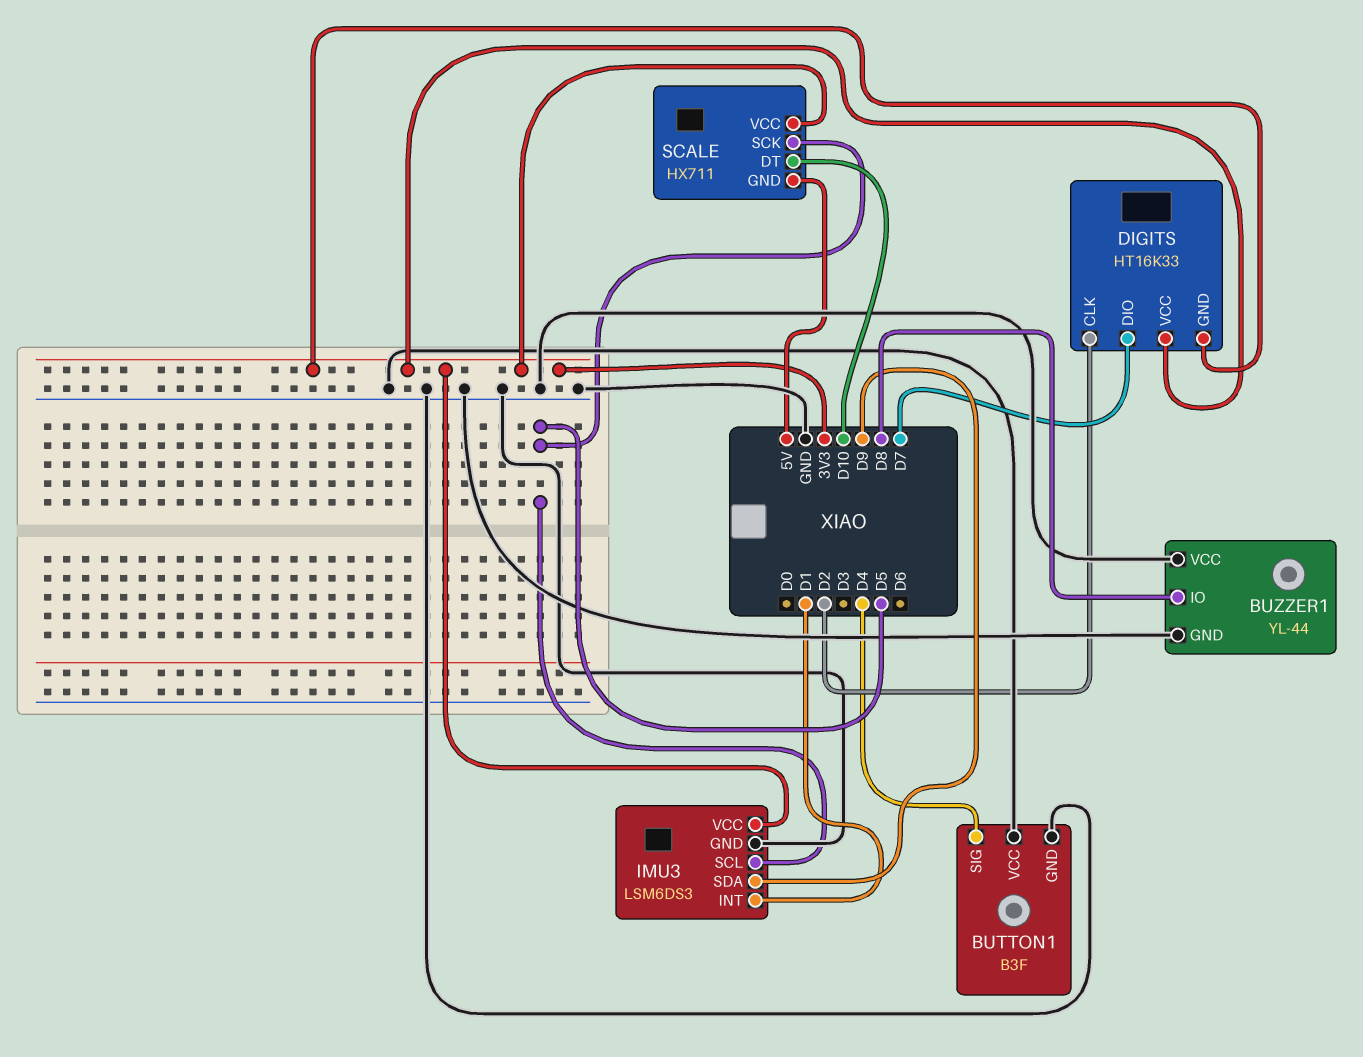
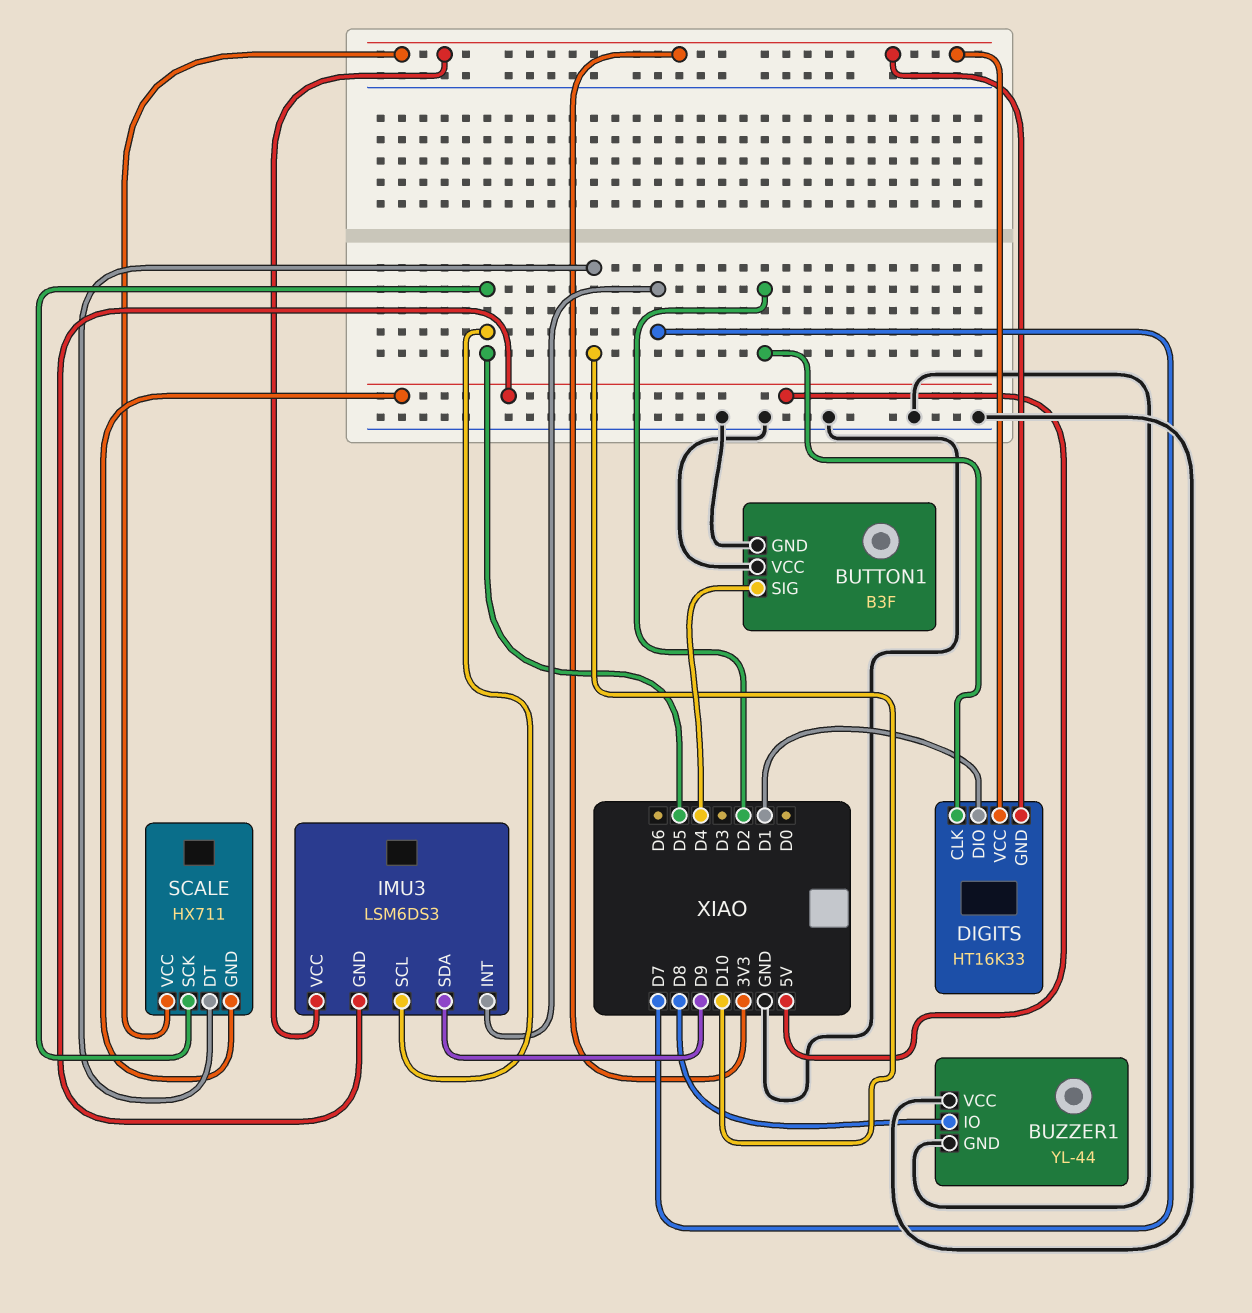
DIGITS pin DIO: D7 -> D1
IMU3 pin GND: GND -> 5V
IMU3 pin INT: D1 -> D7

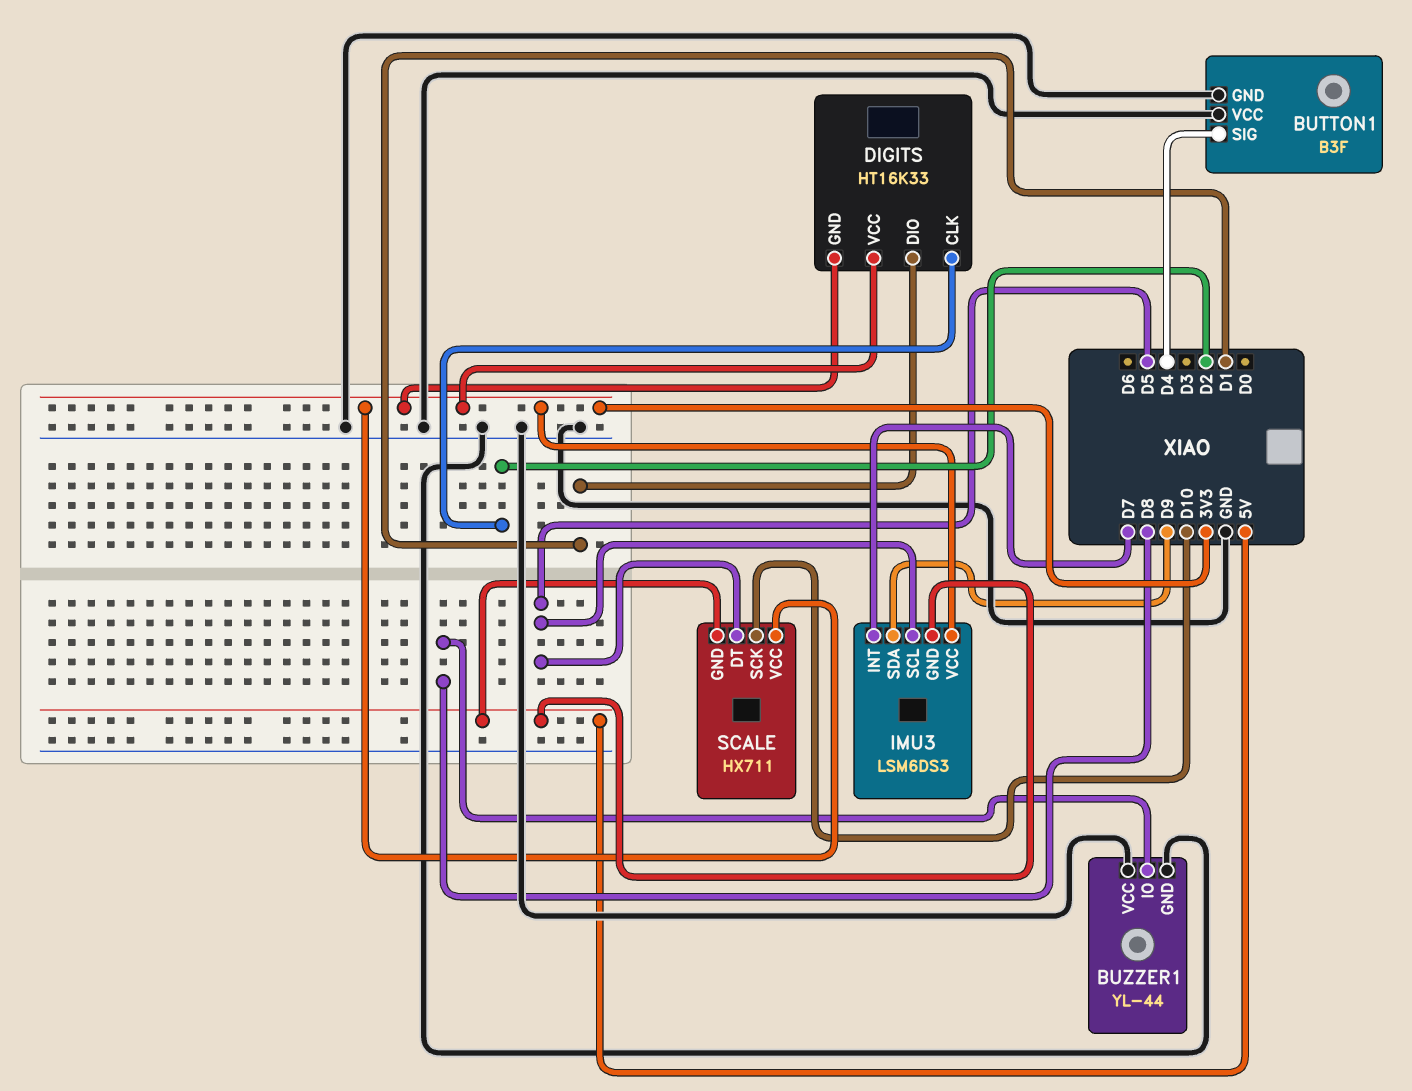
SCALE pin DT: D10 -> D5
SCALE pin SCK: D5 -> D10

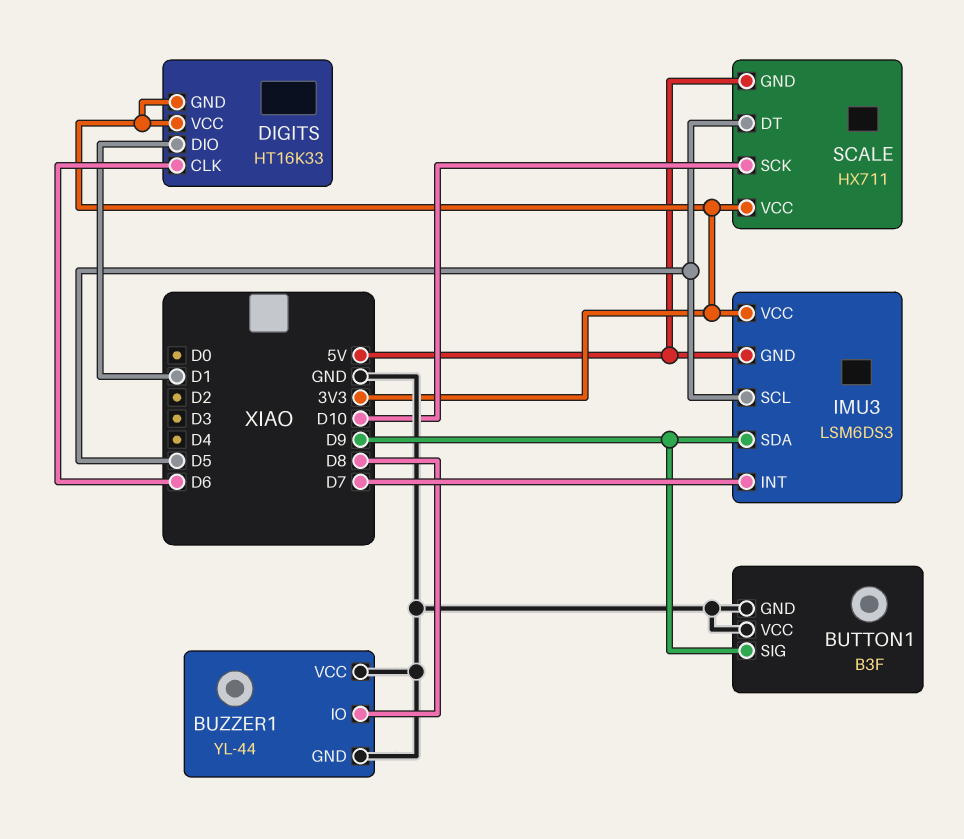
BUTTON1 pin SIG: D4 -> D9
DIGITS pin CLK: D2 -> D6

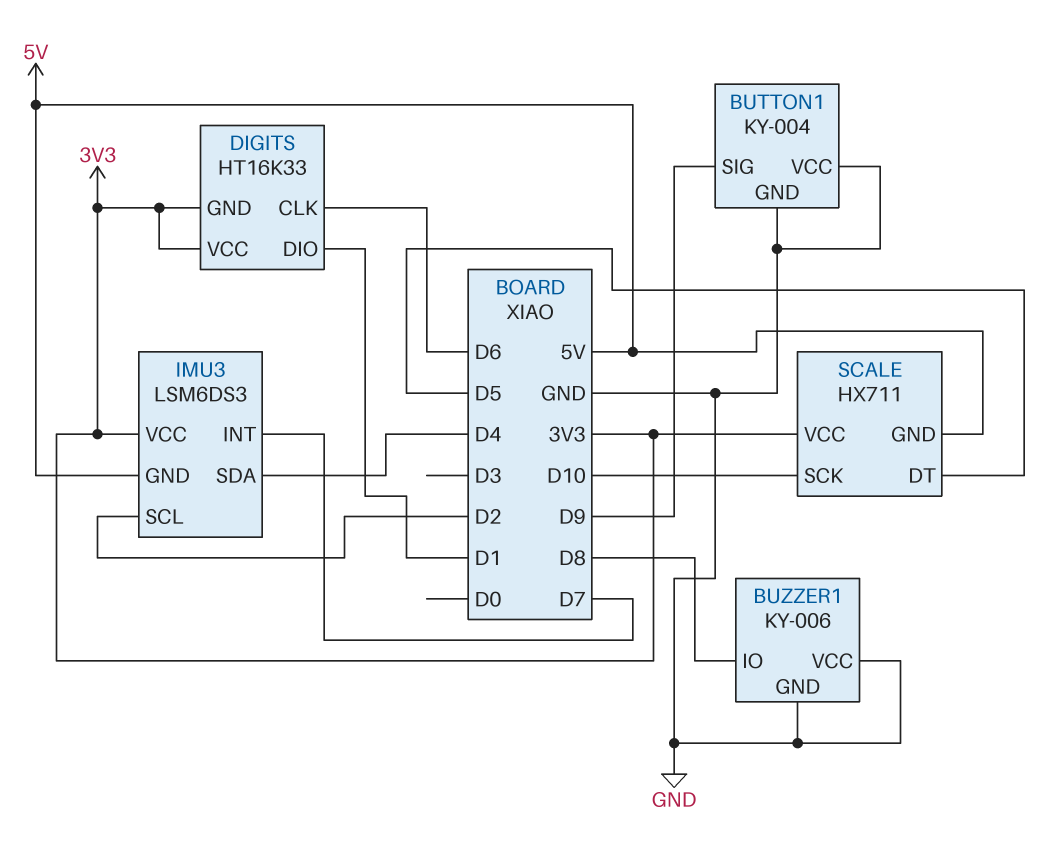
BUTTON1: B3F -> KY-004
BUZZER1: YL-44 -> KY-006
IMU3 pin SCL: D5 -> D2
IMU3 pin SDA: D9 -> D4

